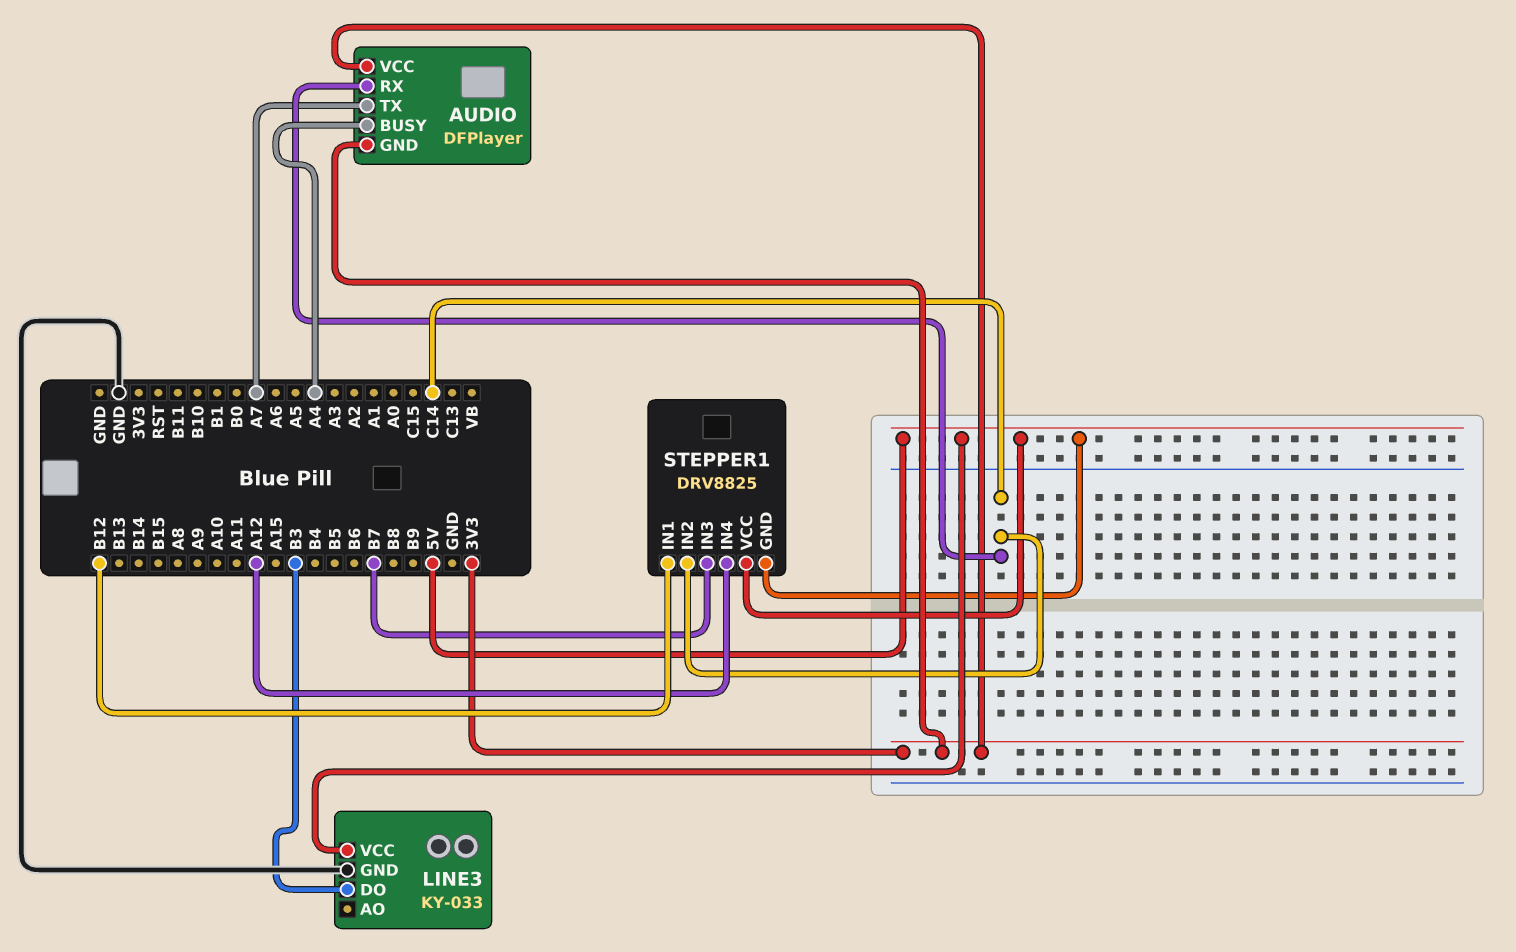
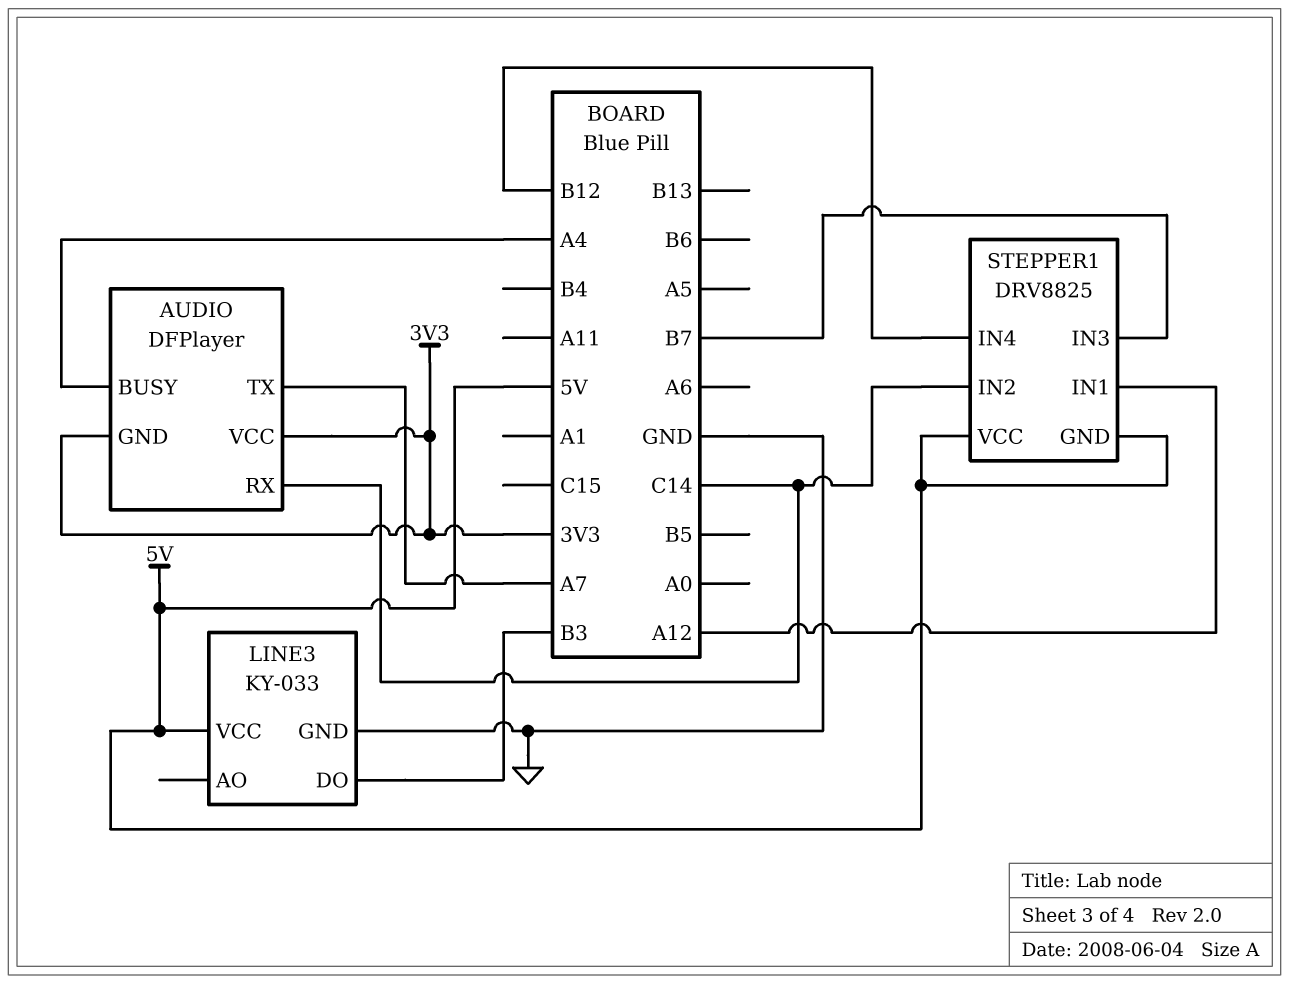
STEPPER1 pin IN1: B12 -> A12
STEPPER1 pin IN4: A12 -> B12

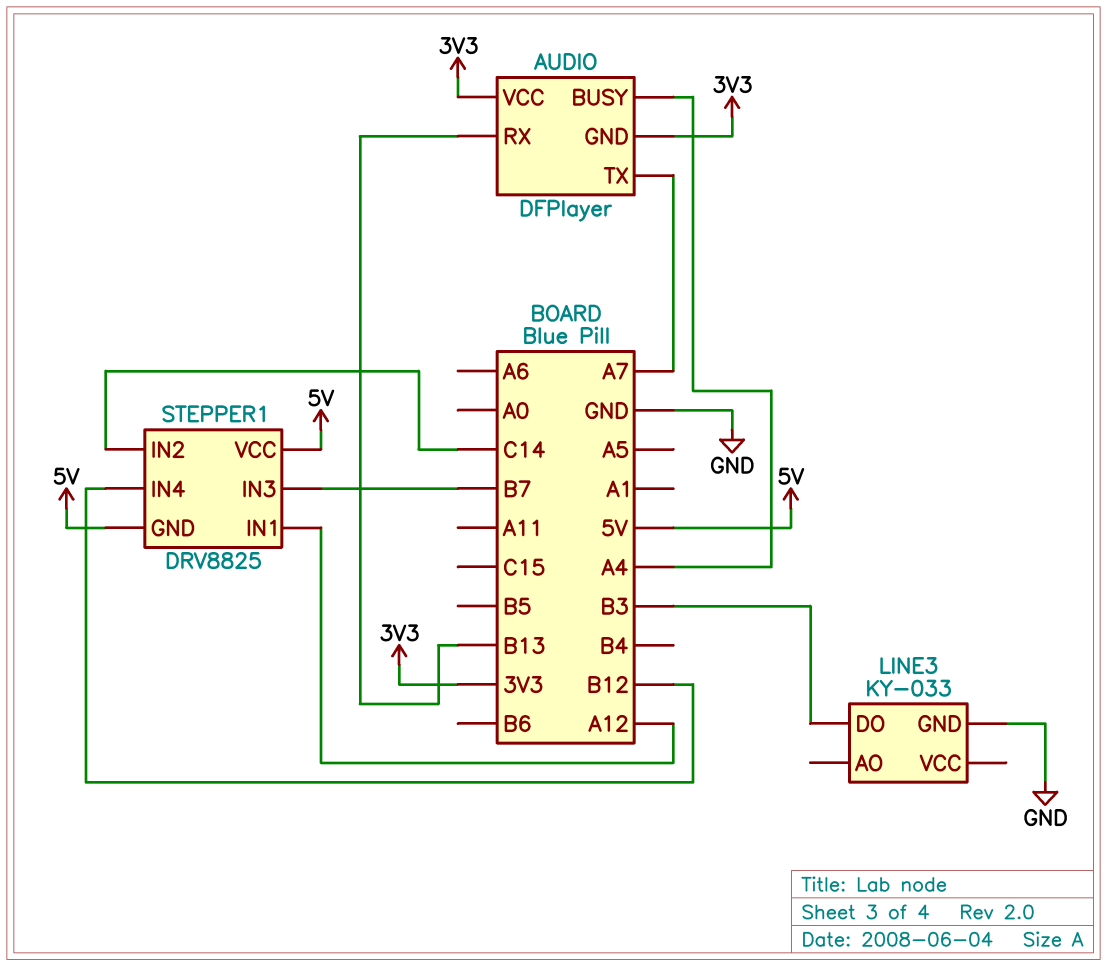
AUDIO pin RX: C14 -> B13
LINE3 pin VCC: 5V -> none

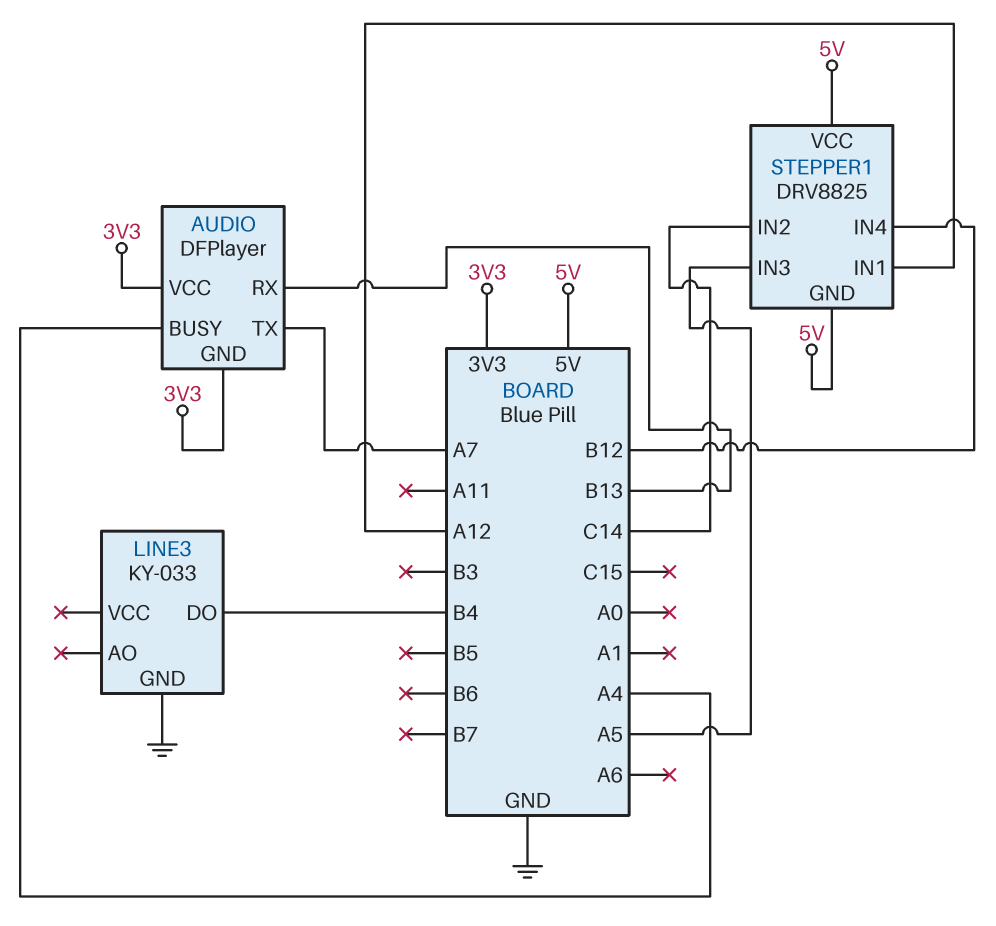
LINE3 pin DO: B3 -> B4
STEPPER1 pin IN3: B7 -> A5

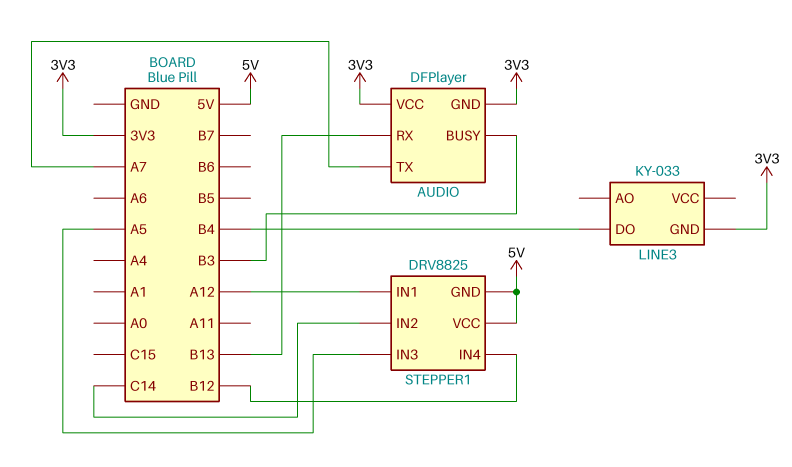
AUDIO pin BUSY: A4 -> B3
LINE3 pin GND: GND -> 3V3

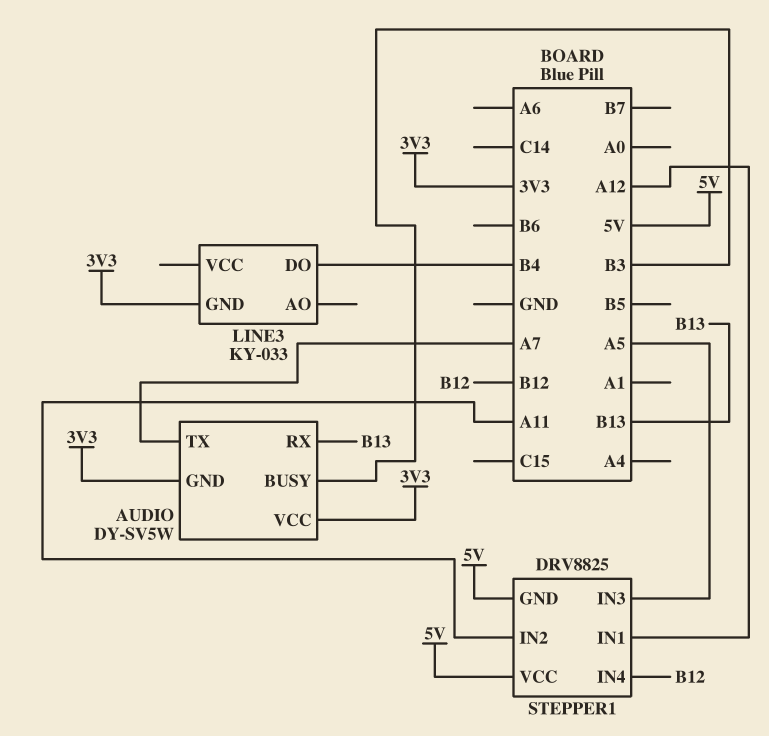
AUDIO: DFPlayer -> DY-SV5W
STEPPER1 pin IN2: C14 -> A11

